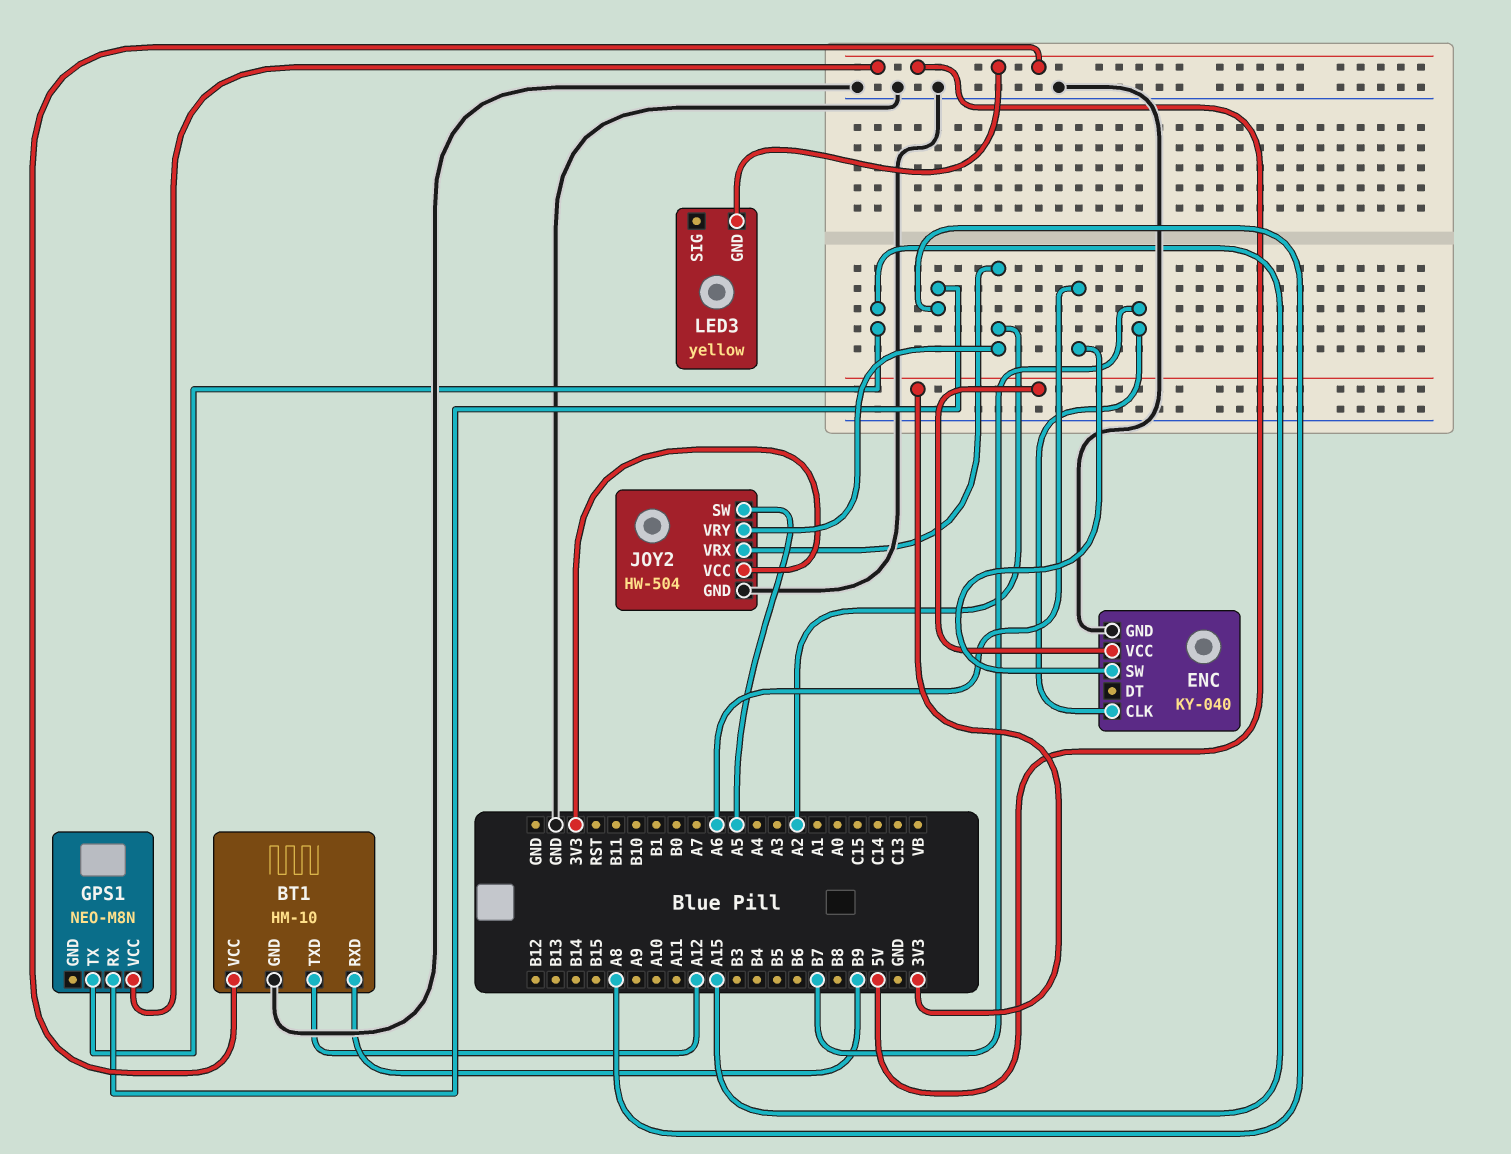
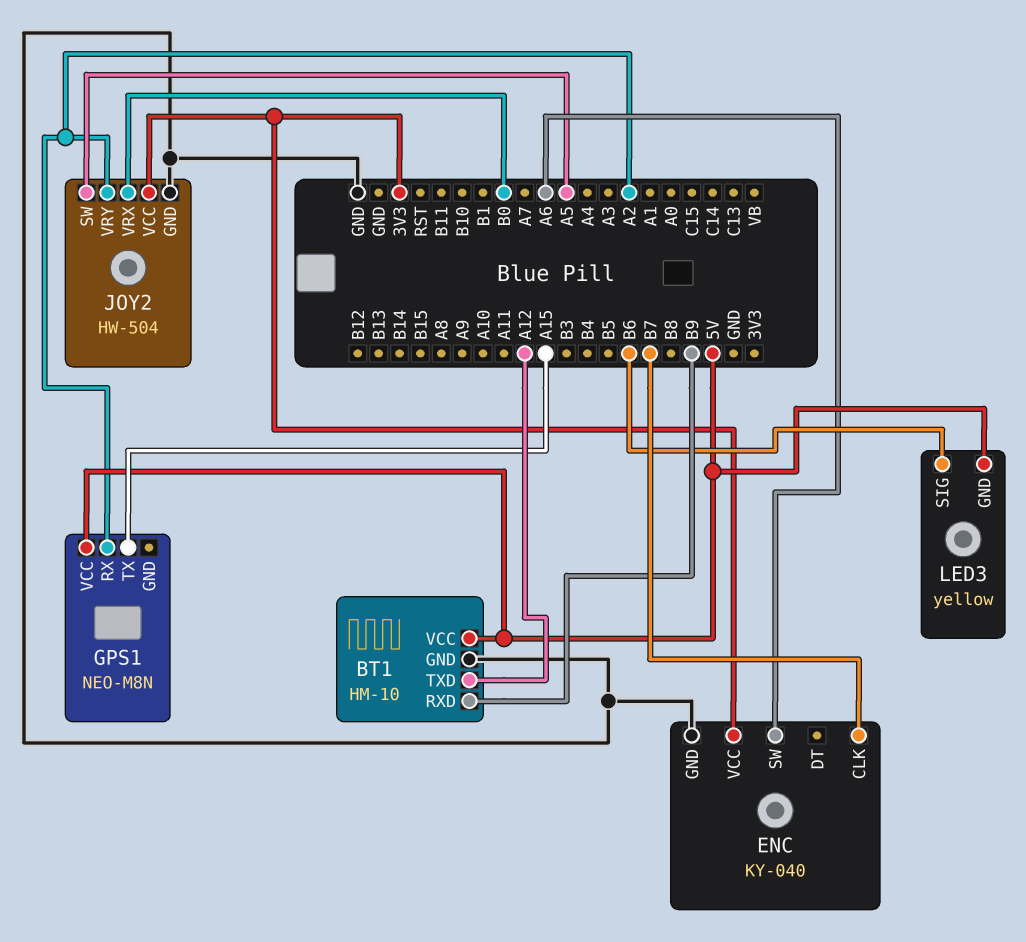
GPS1 pin RX: A8 -> A2
JOY2 pin VRX: A2 -> B0
LED3 pin SIG: none -> B6

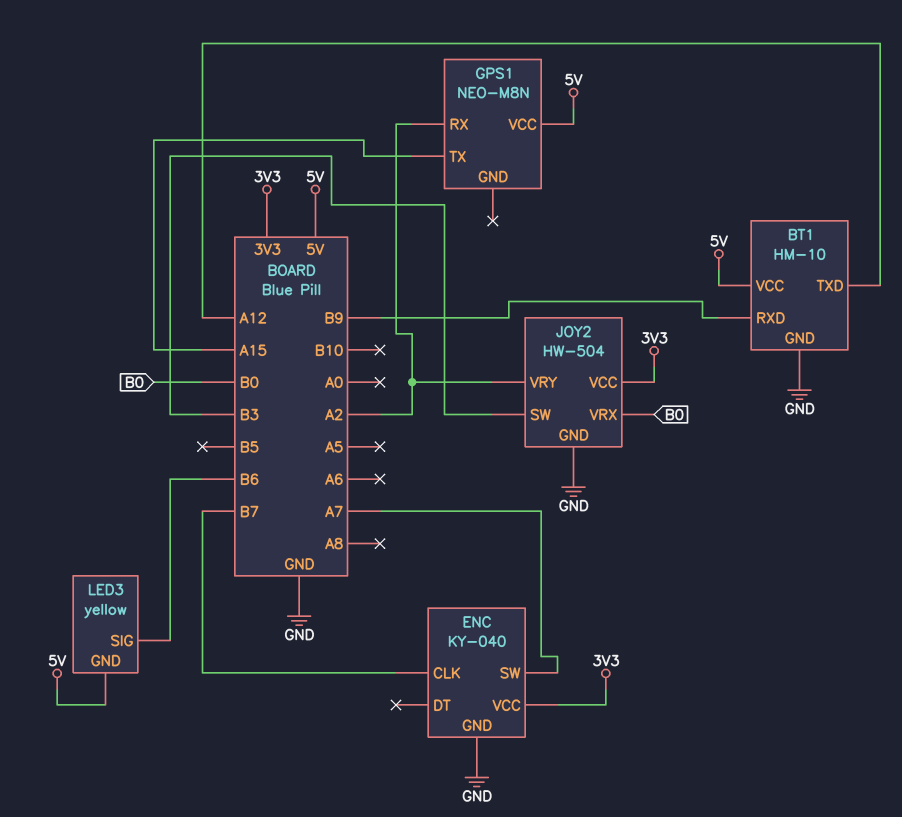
ENC pin SW: A6 -> A7
JOY2 pin SW: A5 -> B3

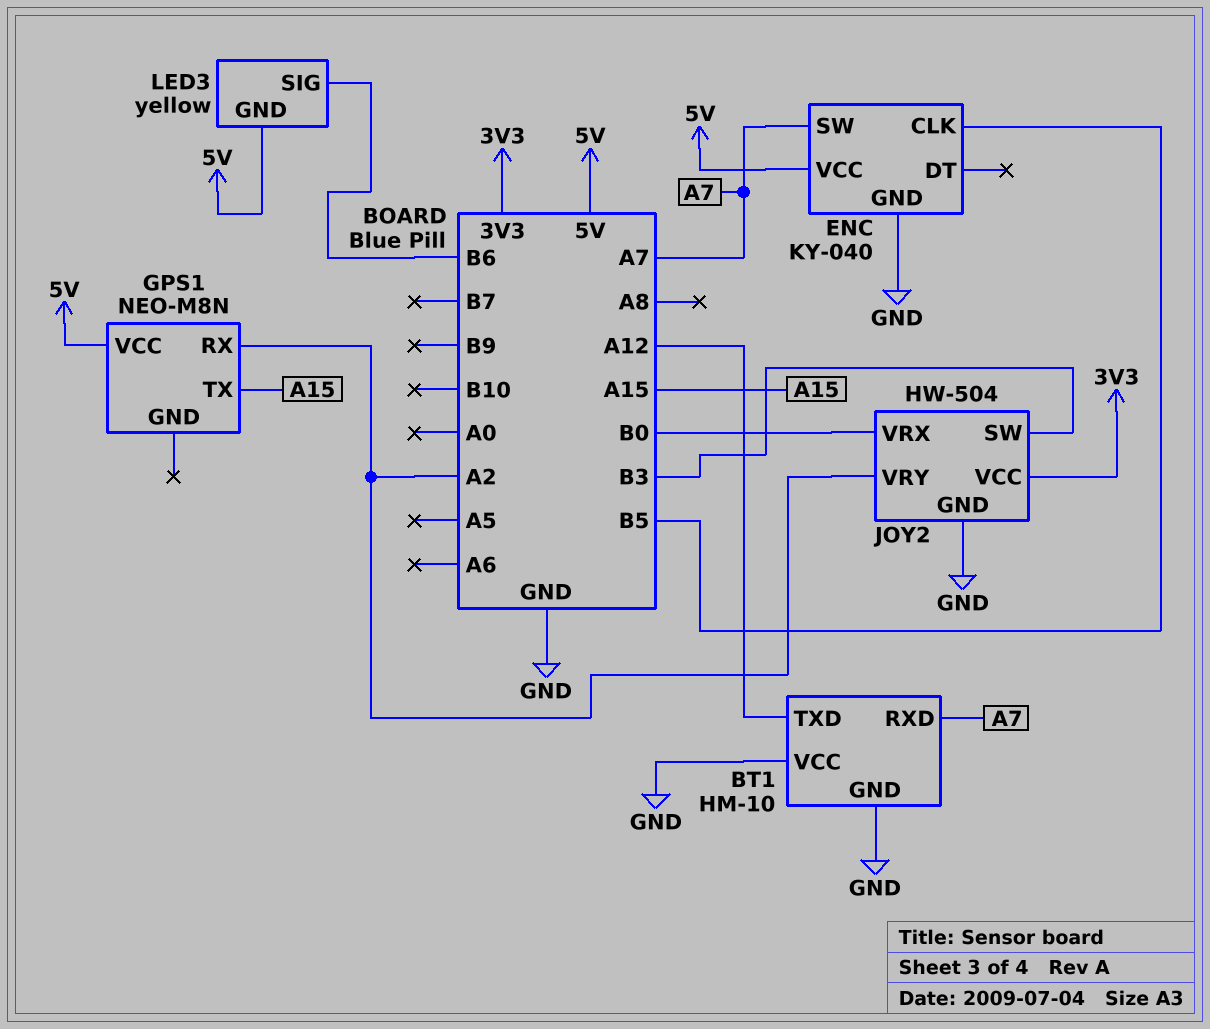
BT1 pin RXD: B9 -> A7
BT1 pin VCC: 5V -> GND
ENC pin CLK: B7 -> B5
ENC pin VCC: 3V3 -> 5V

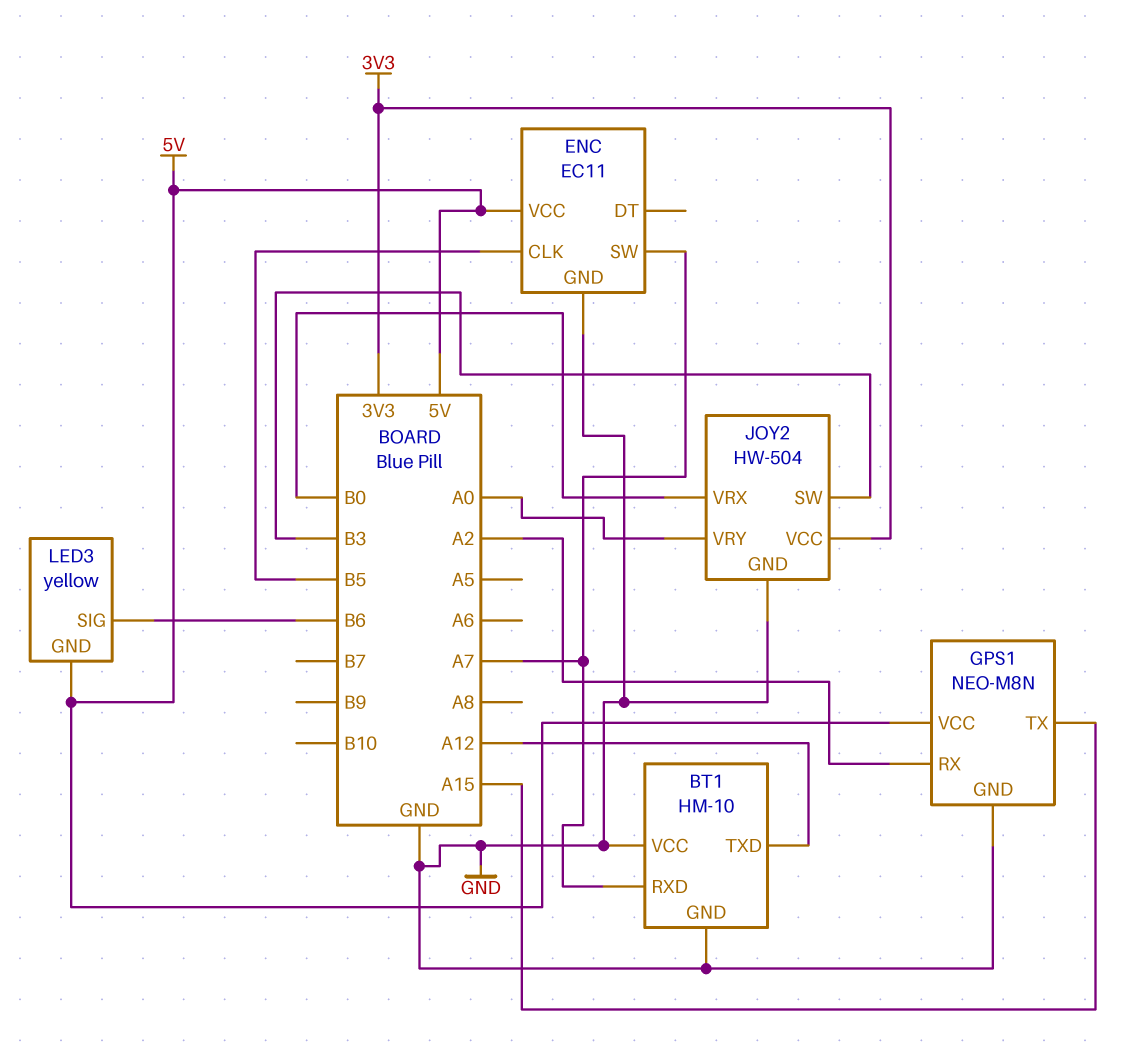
ENC: KY-040 -> EC11
GPS1 pin GND: none -> GND
JOY2 pin VRY: A2 -> A0

